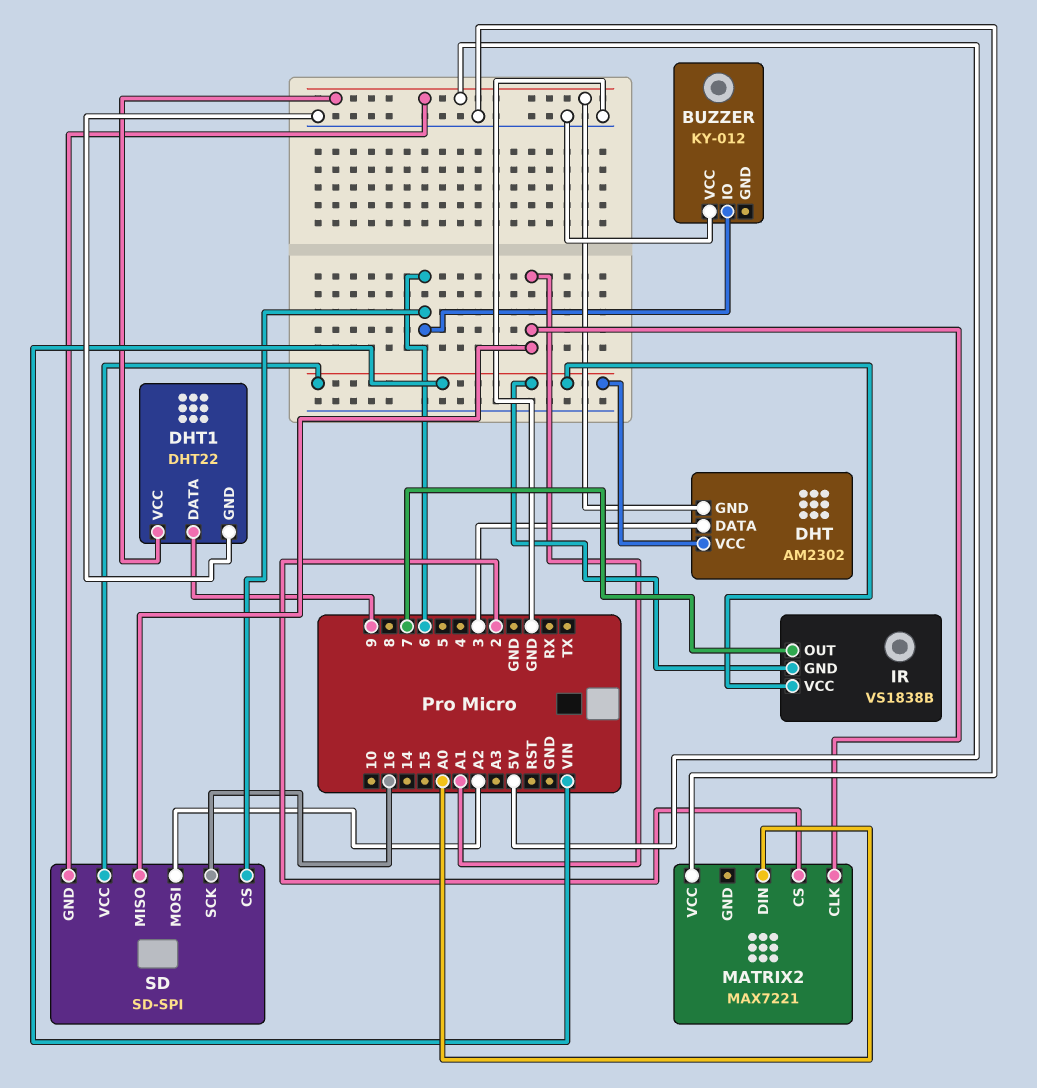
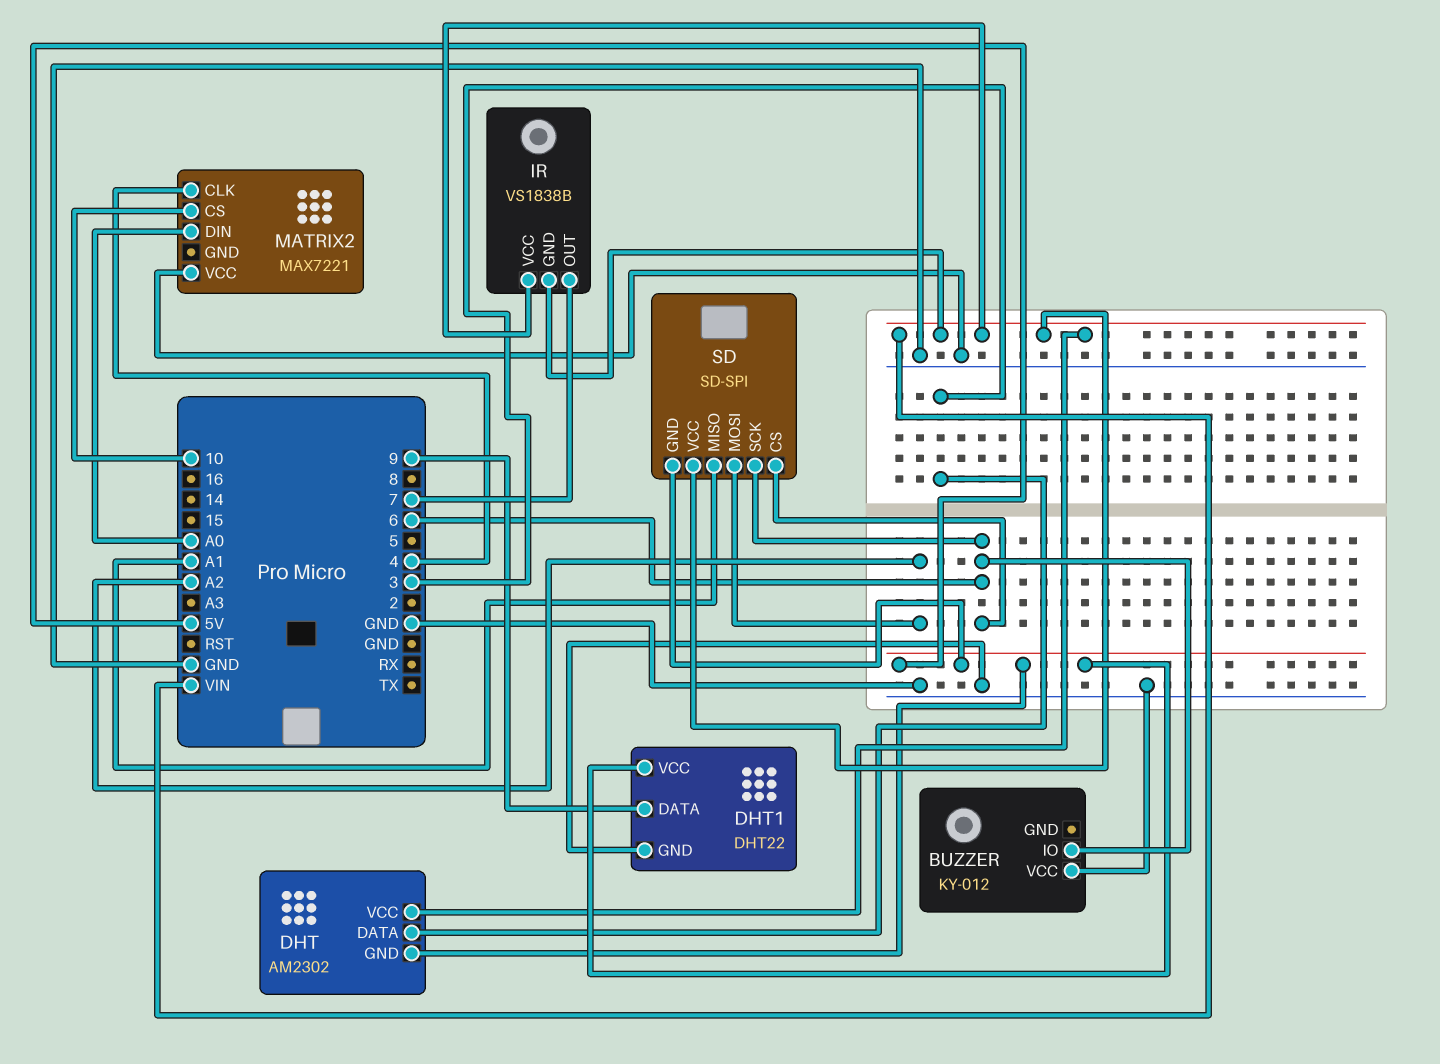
MATRIX2 pin CLK: A1 -> 4
MATRIX2 pin CS: 2 -> 10
SD pin SCK: 16 -> 6

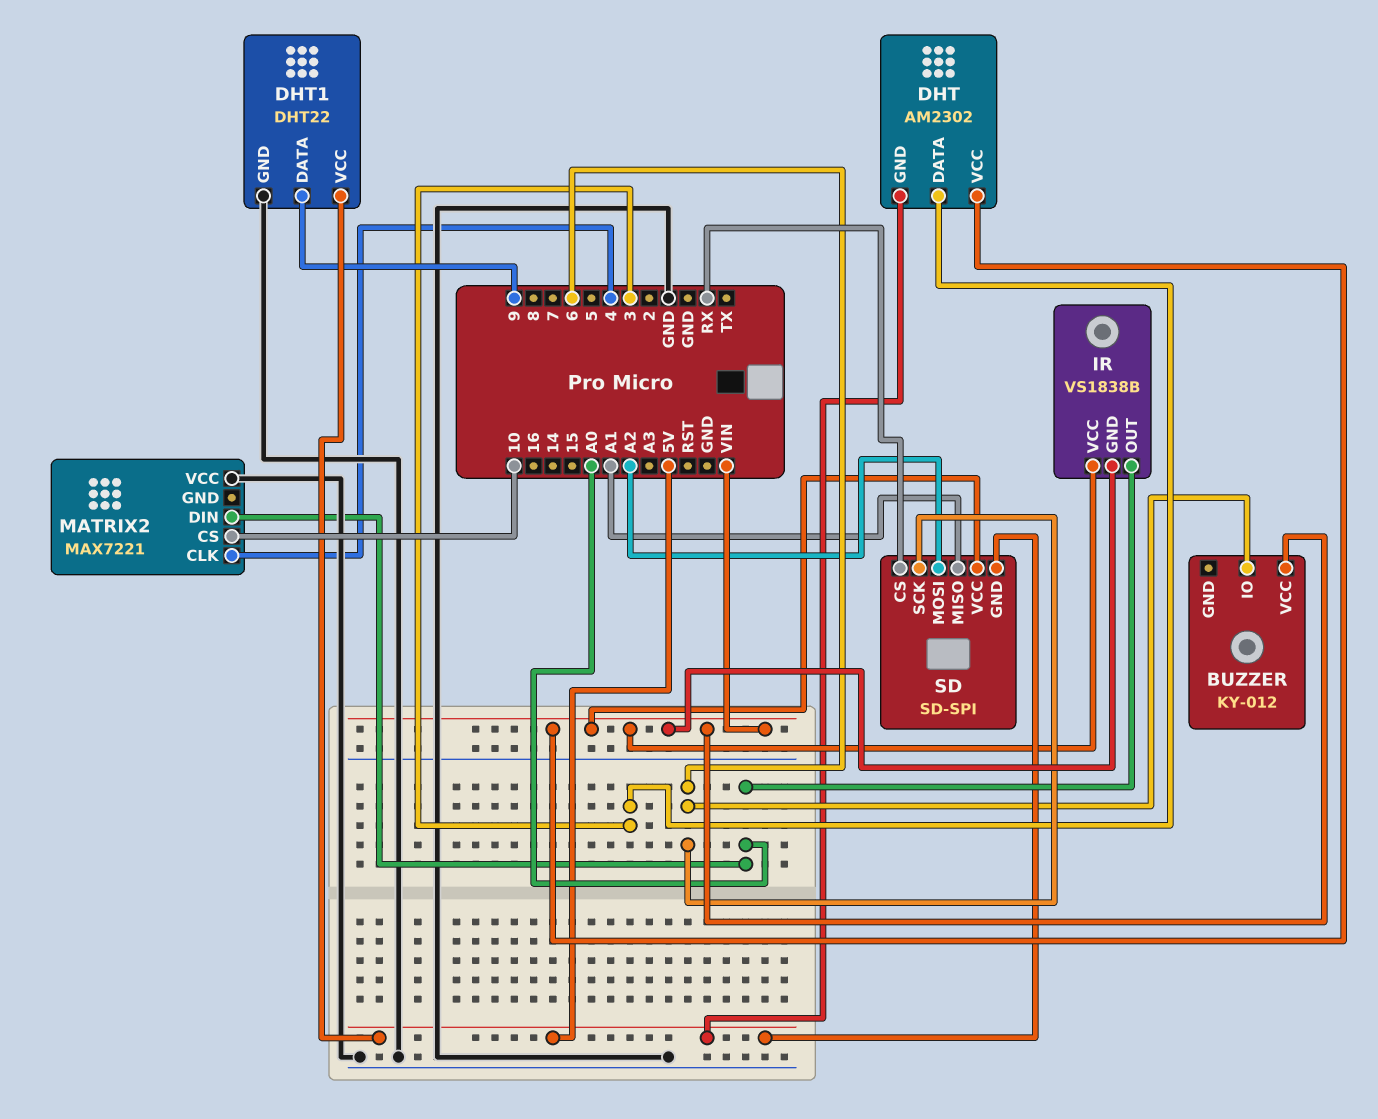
BUZZER pin VCC: GND -> VIN
IR pin OUT: 7 -> A0
SD pin CS: 6 -> RX

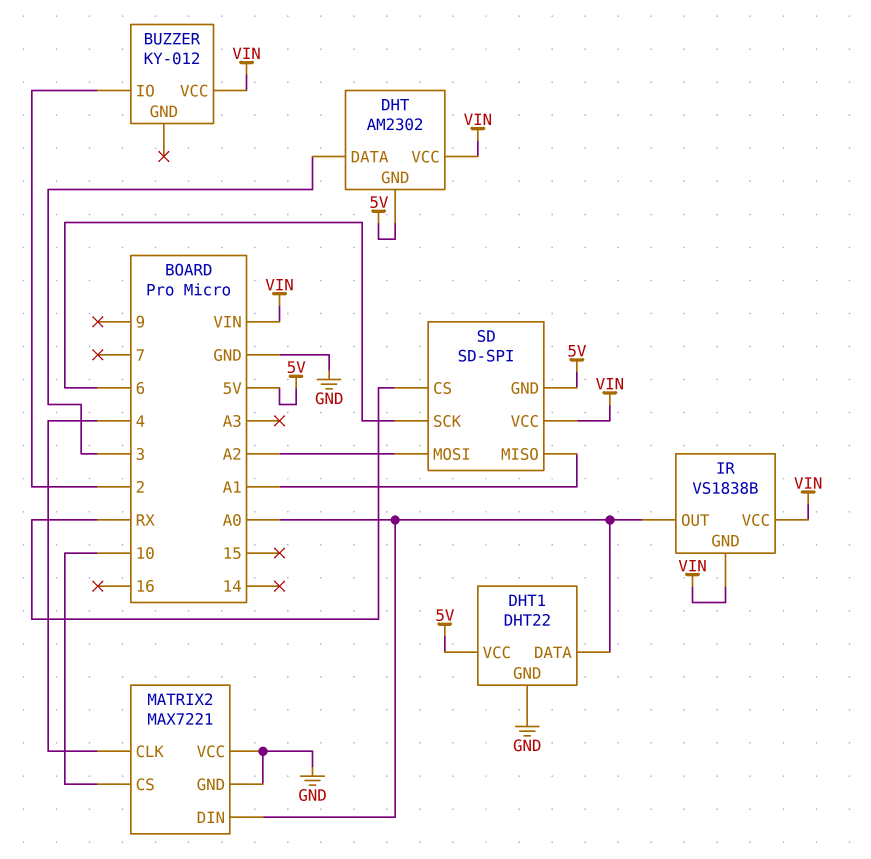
BUZZER pin IO: 6 -> 2
DHT1 pin DATA: 9 -> A0
MATRIX2 pin GND: none -> GND

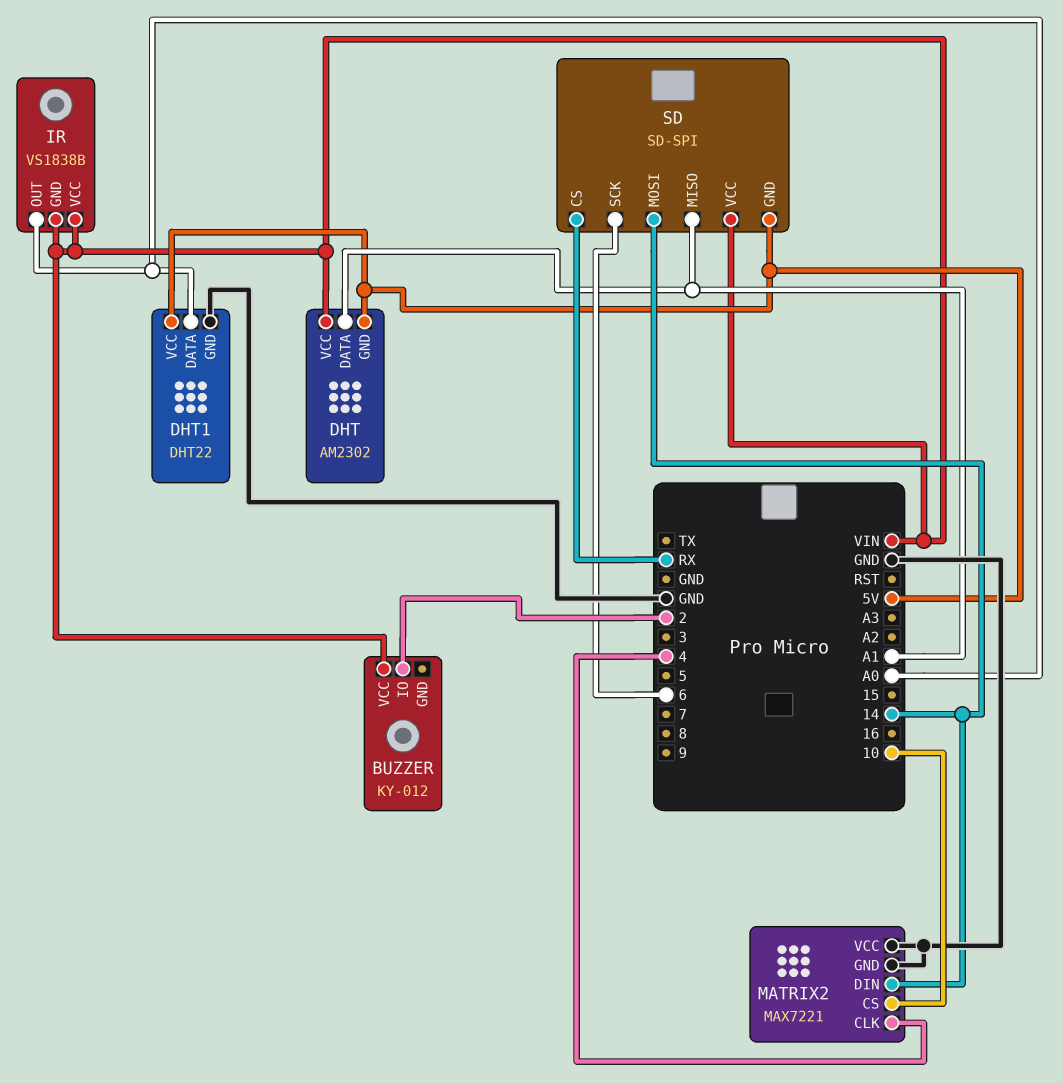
DHT pin DATA: 3 -> A1
MATRIX2 pin DIN: A0 -> 14
SD pin MOSI: A2 -> 14

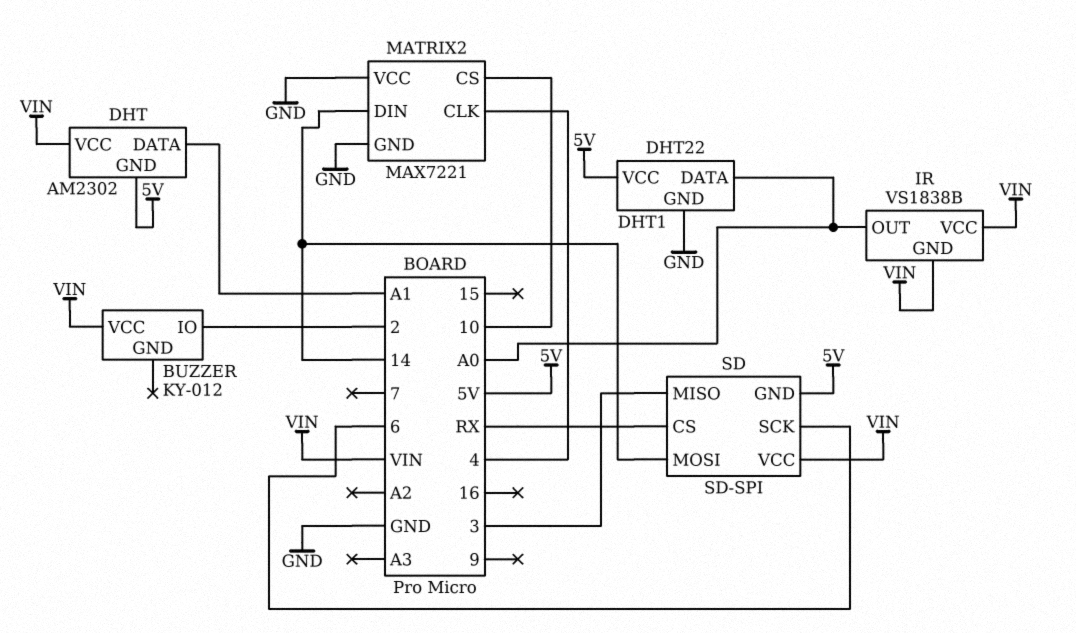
SD pin MISO: A1 -> 3

